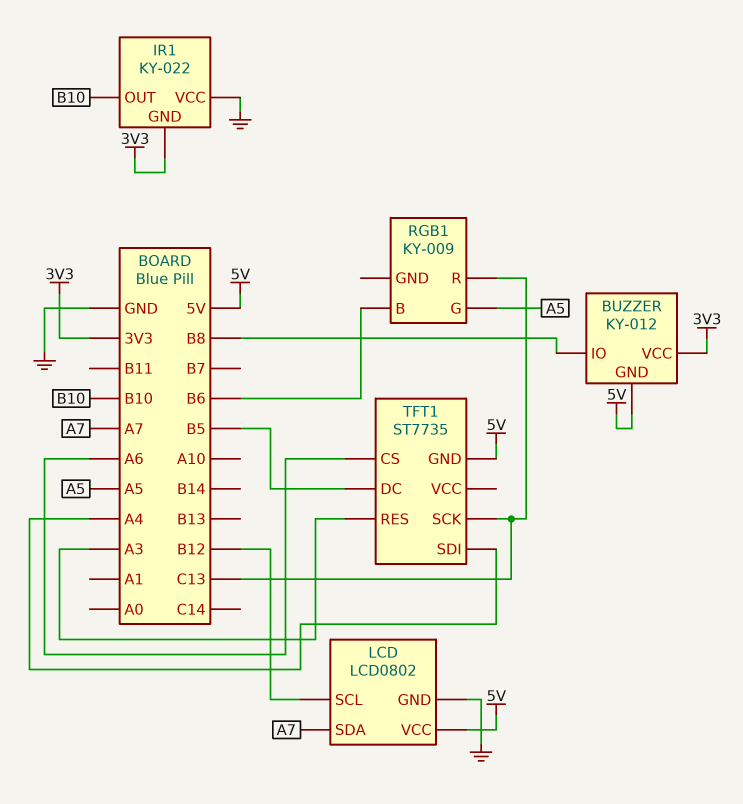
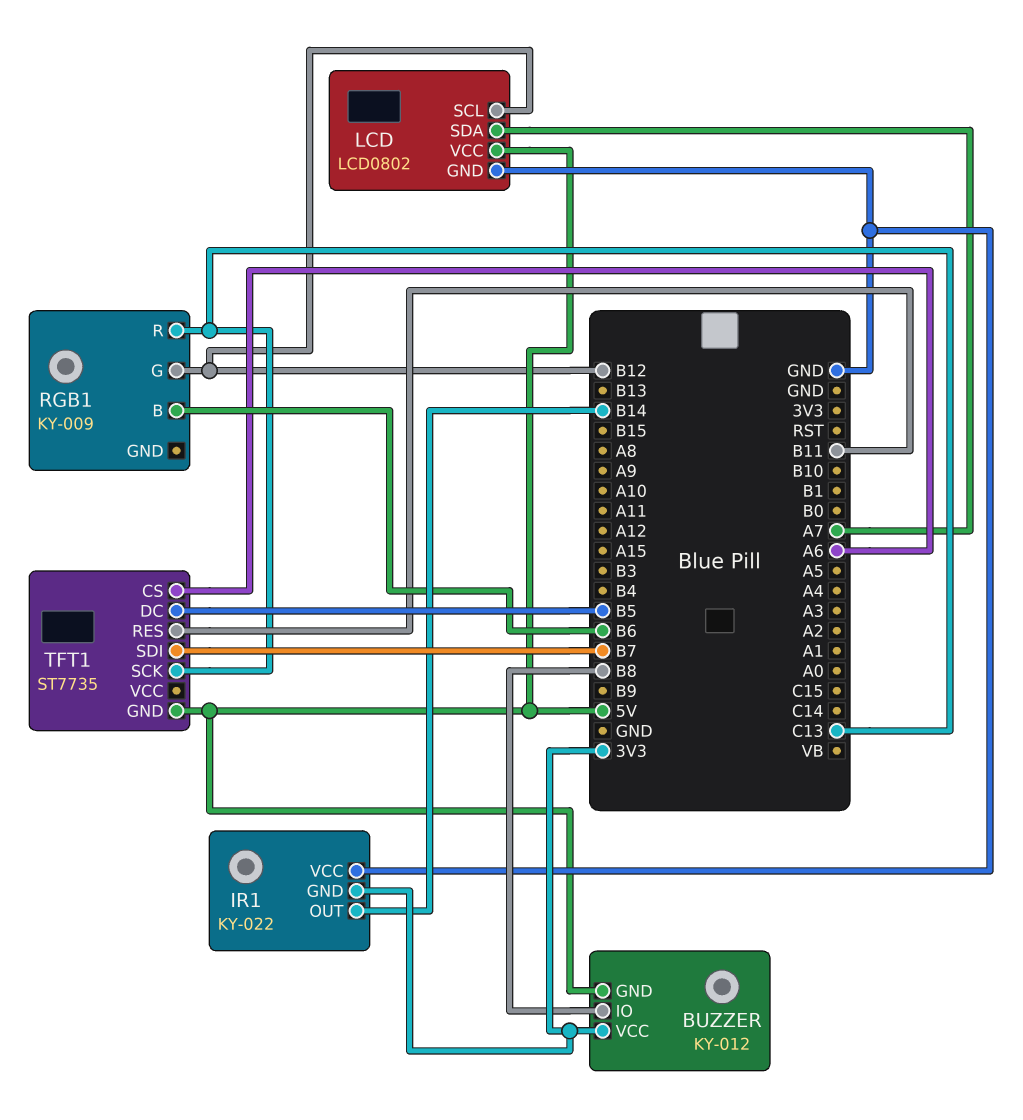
IR1 pin OUT: B10 -> B14
RGB1 pin G: A5 -> B12
TFT1 pin RES: A3 -> B11
TFT1 pin SDI: A4 -> B7

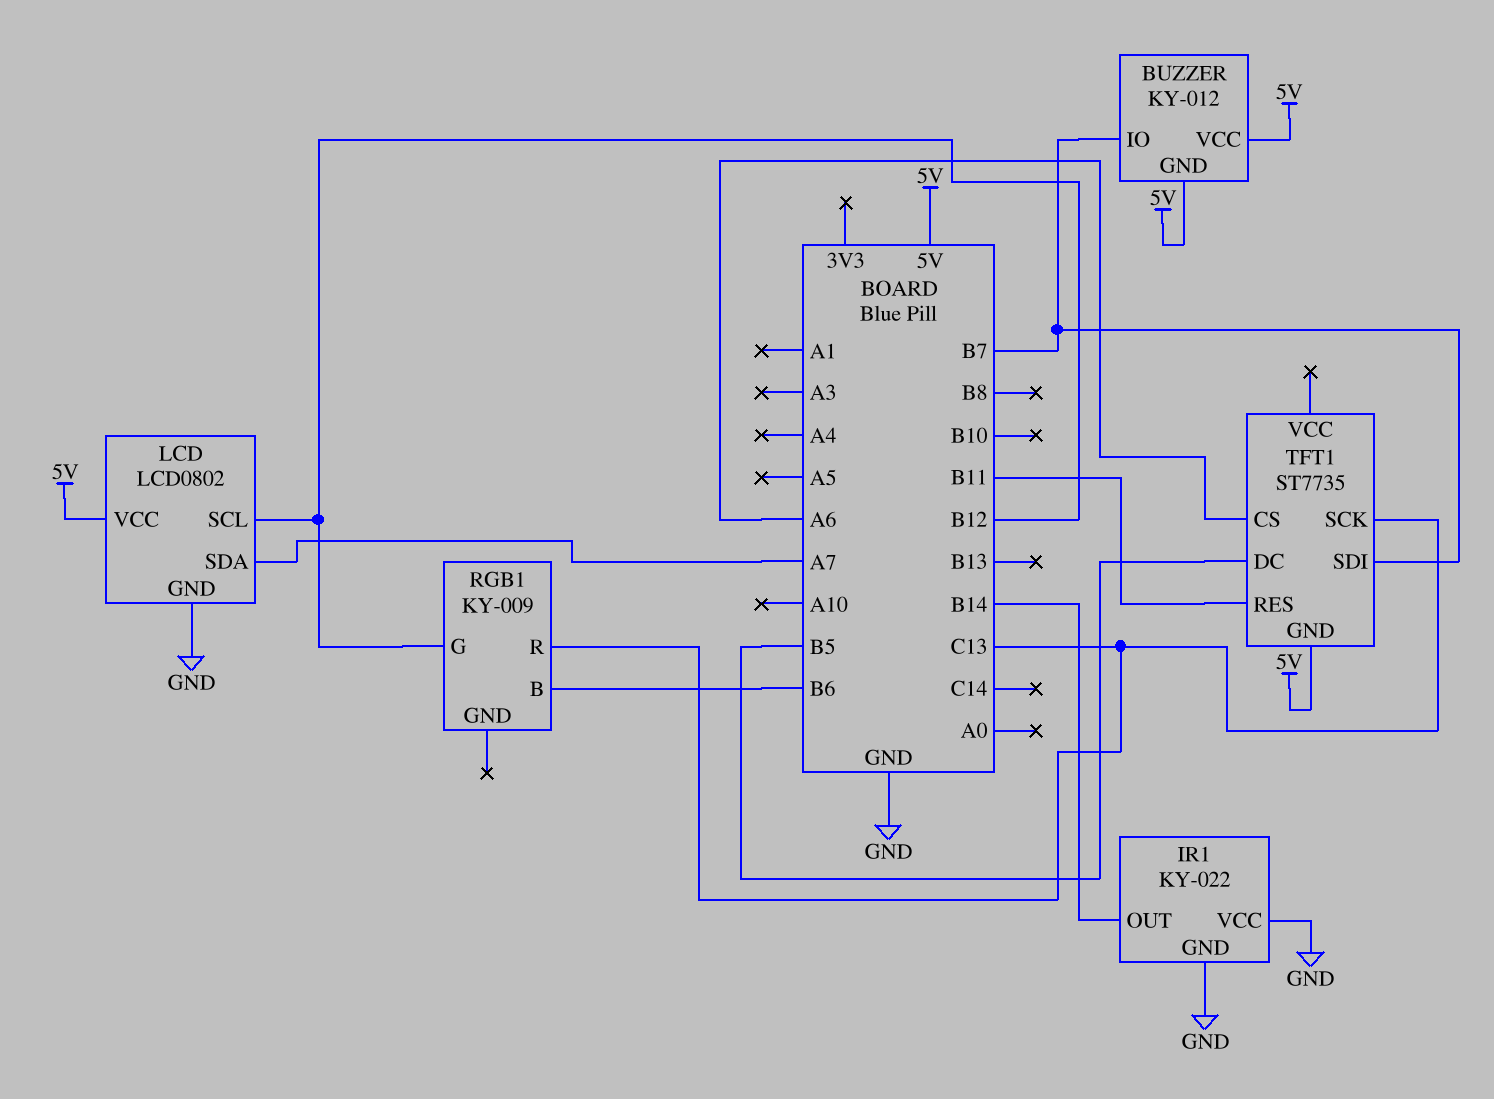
BUZZER pin IO: B8 -> B7
BUZZER pin VCC: 3V3 -> 5V
IR1 pin GND: 3V3 -> GND

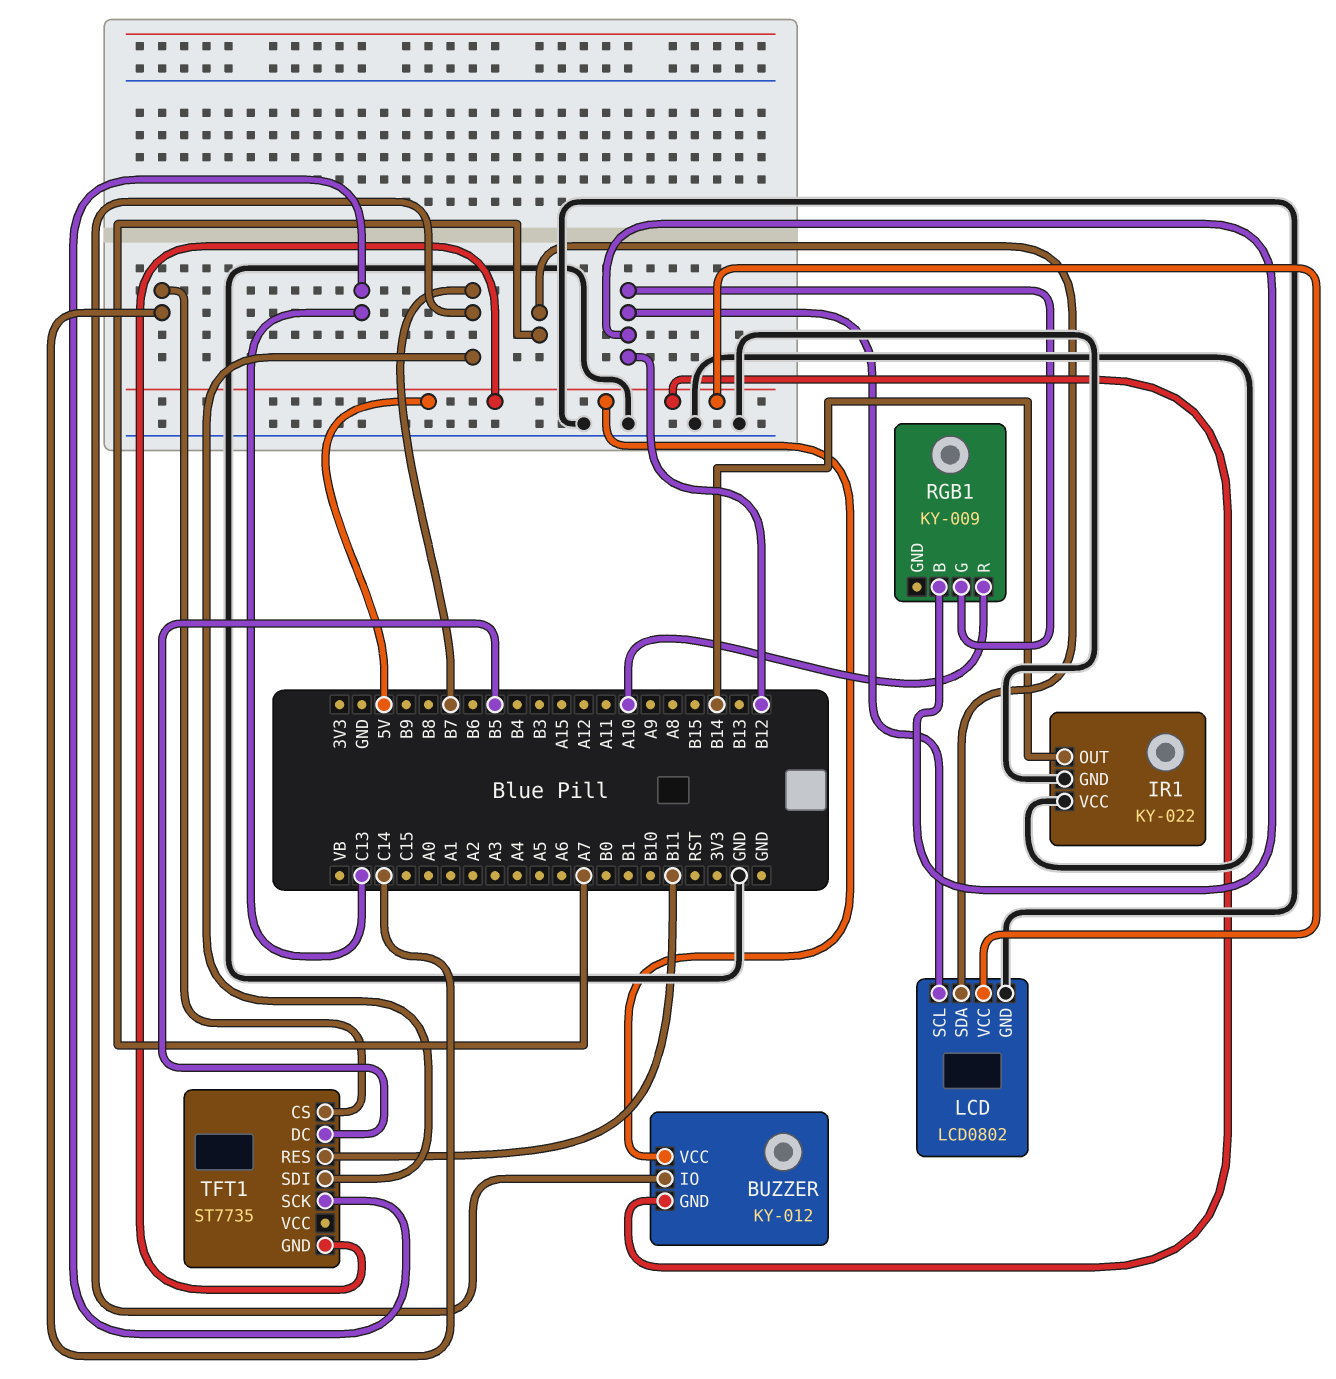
RGB1 pin B: B6 -> B12
RGB1 pin R: C13 -> A10
TFT1 pin CS: A6 -> C14

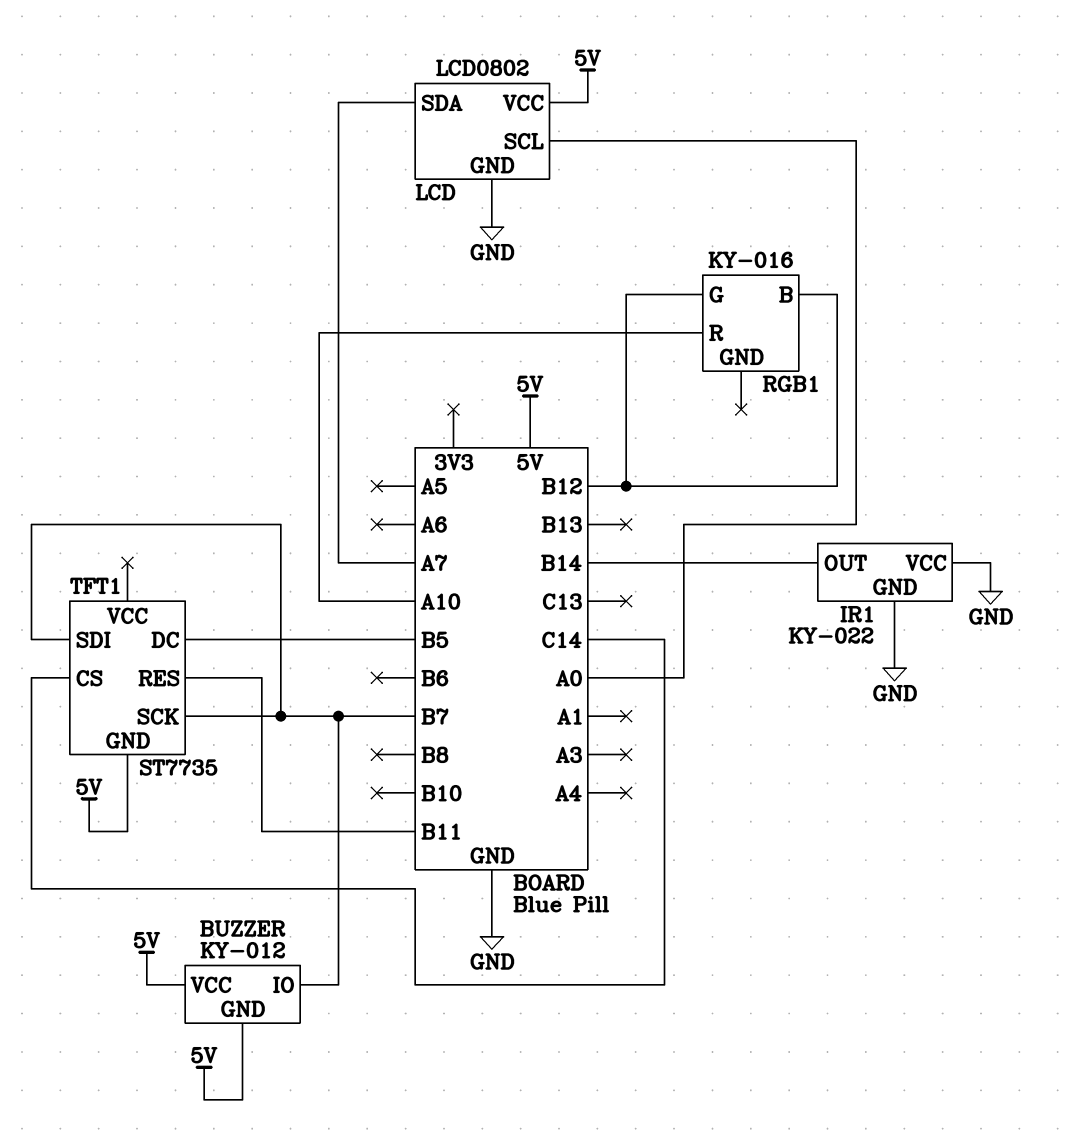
LCD pin SCL: B12 -> A0
RGB1: KY-009 -> KY-016
TFT1 pin SCK: C13 -> B7

